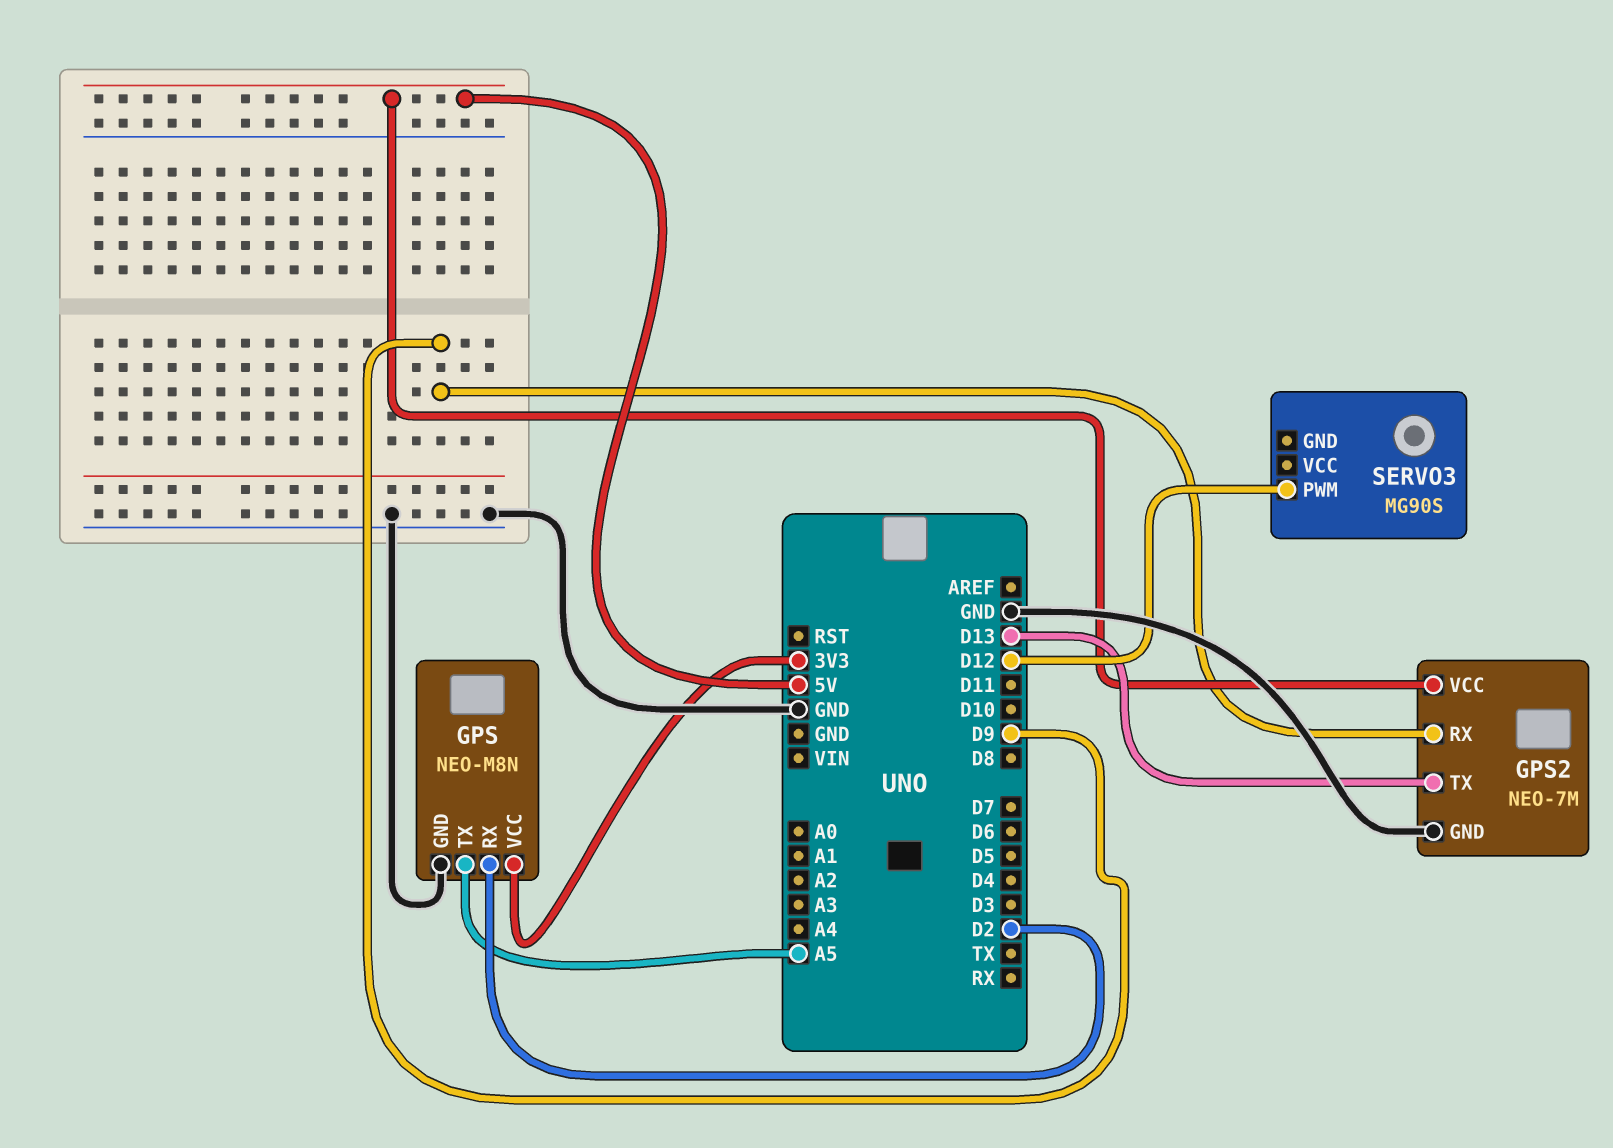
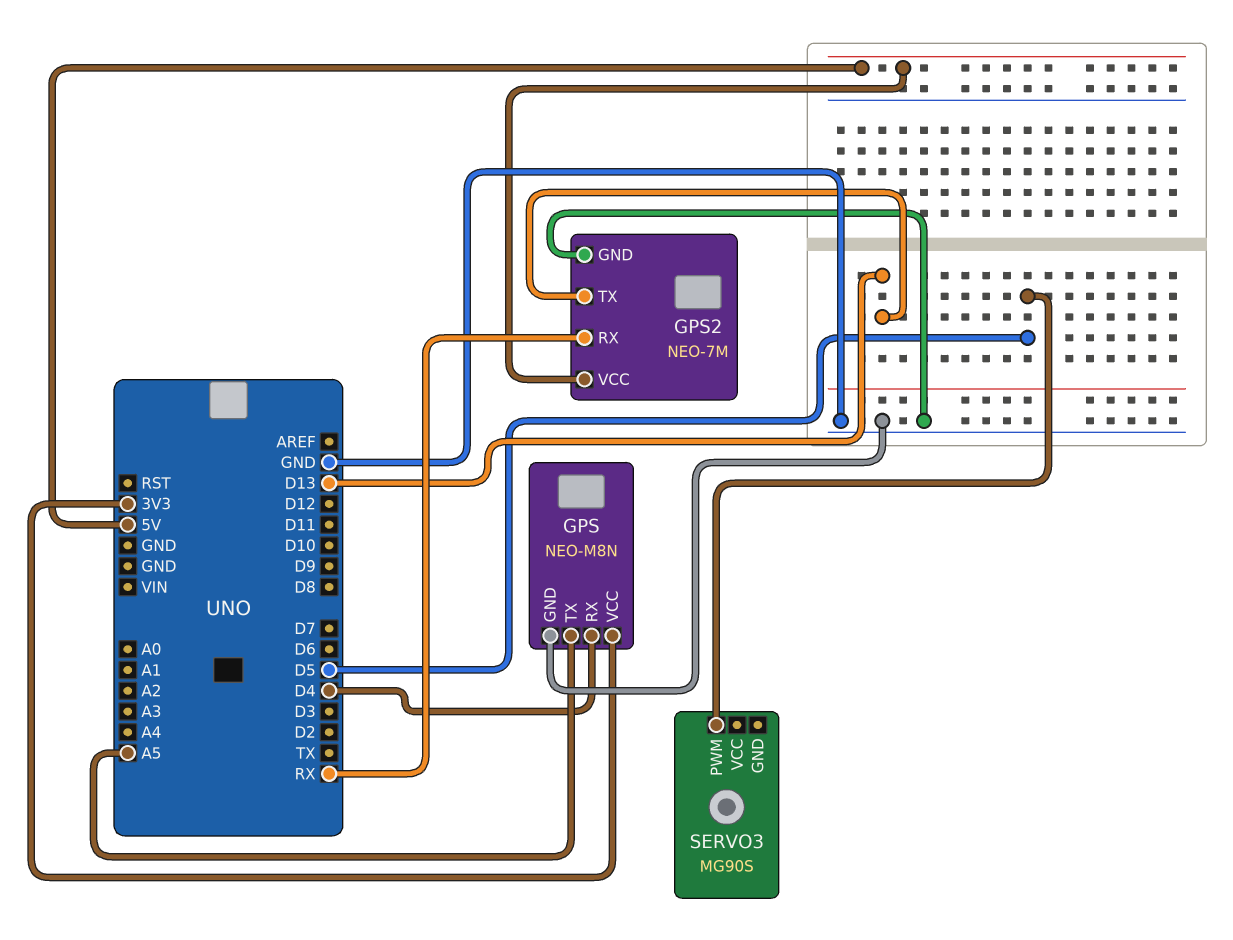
GPS pin RX: D2 -> D4
GPS2 pin RX: D9 -> RX
SERVO3 pin PWM: D12 -> D5

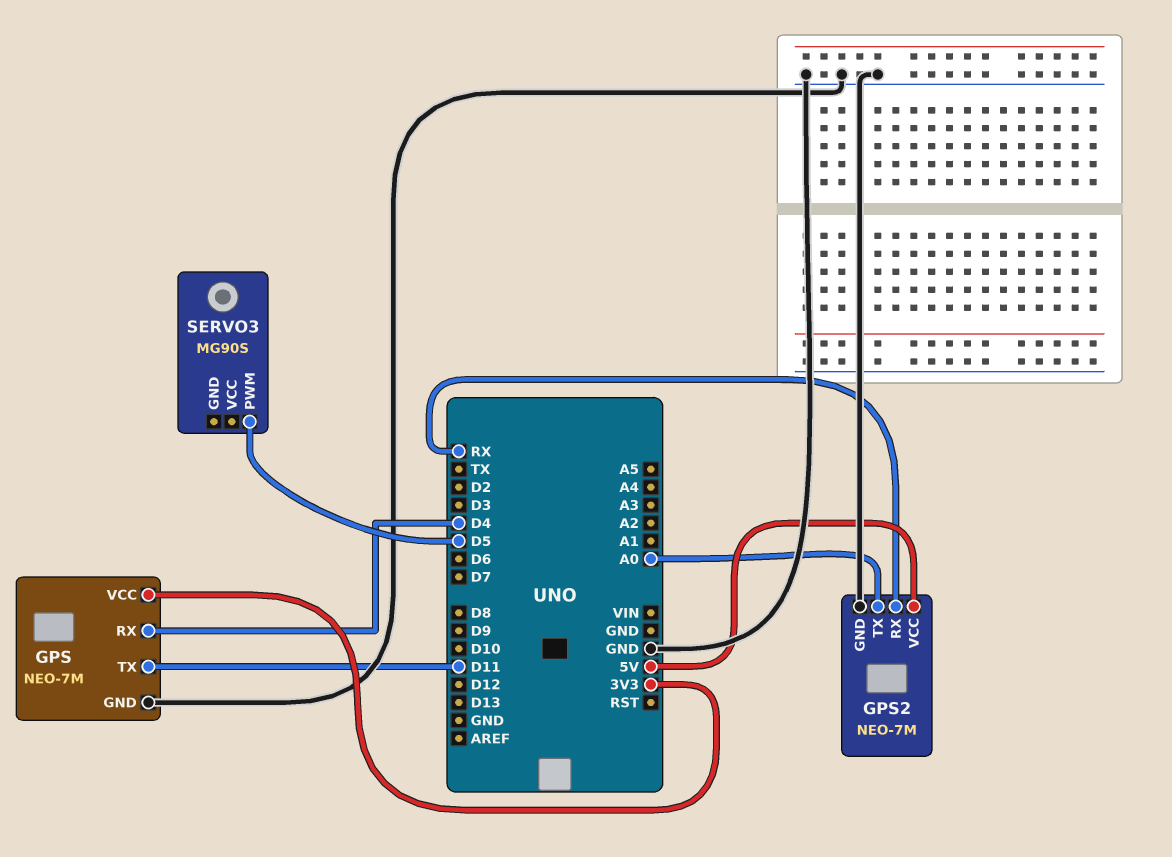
GPS: NEO-M8N -> NEO-7M
GPS pin TX: A5 -> D11
GPS2 pin TX: D13 -> A0

